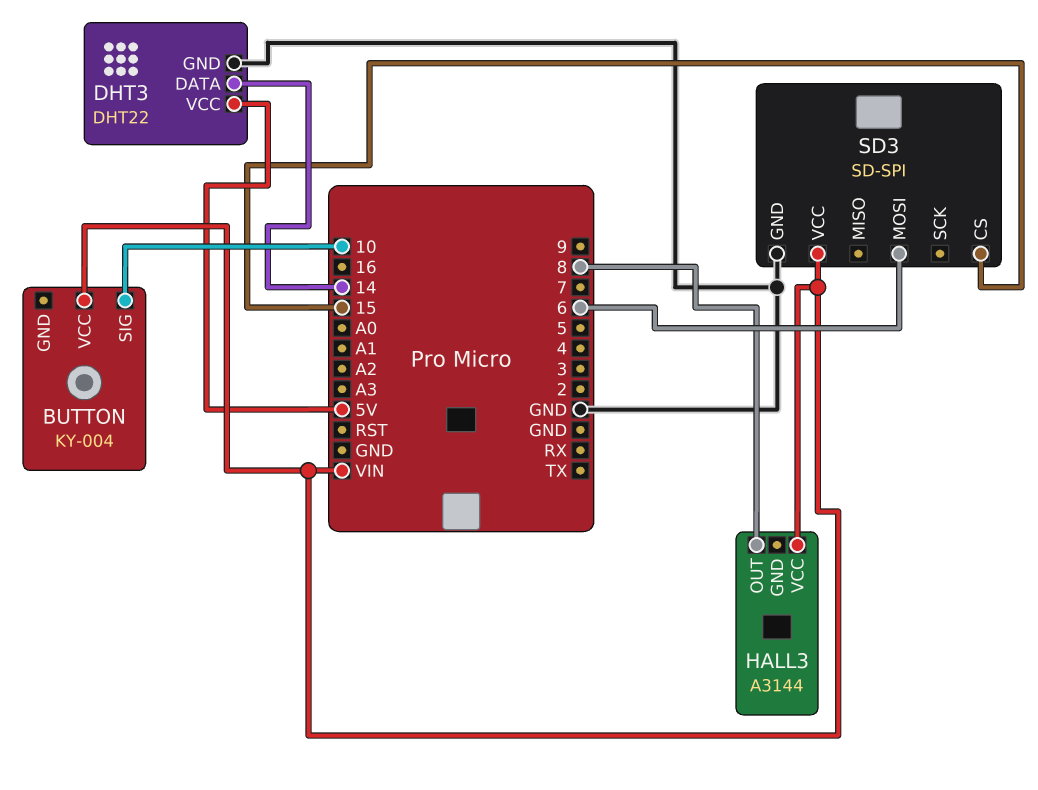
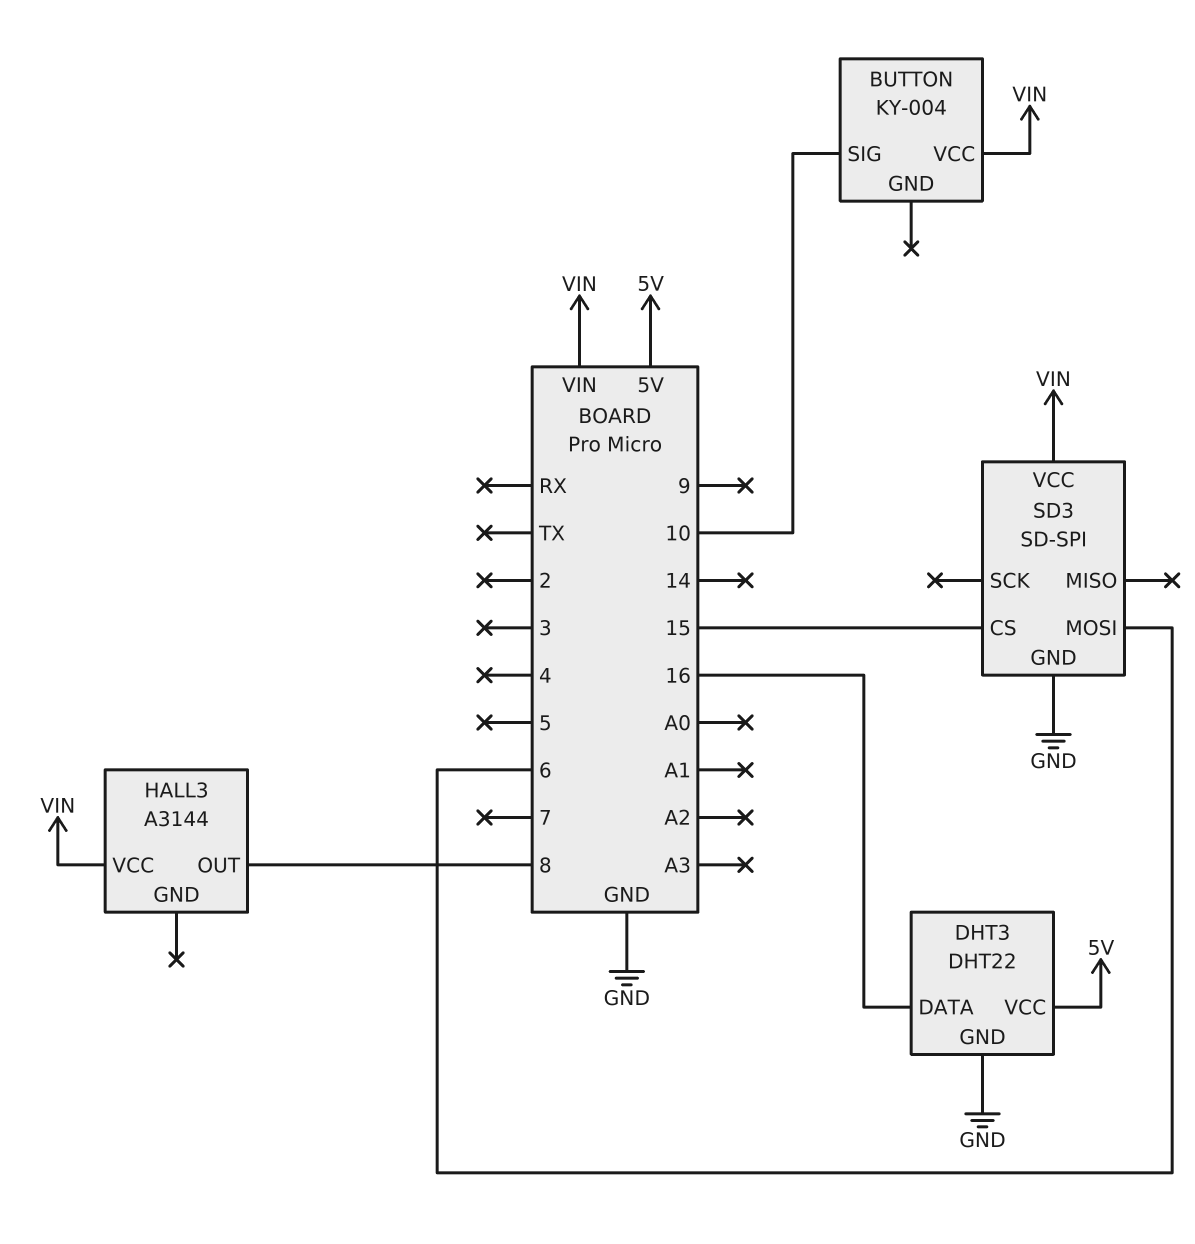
DHT3 pin DATA: 14 -> 16

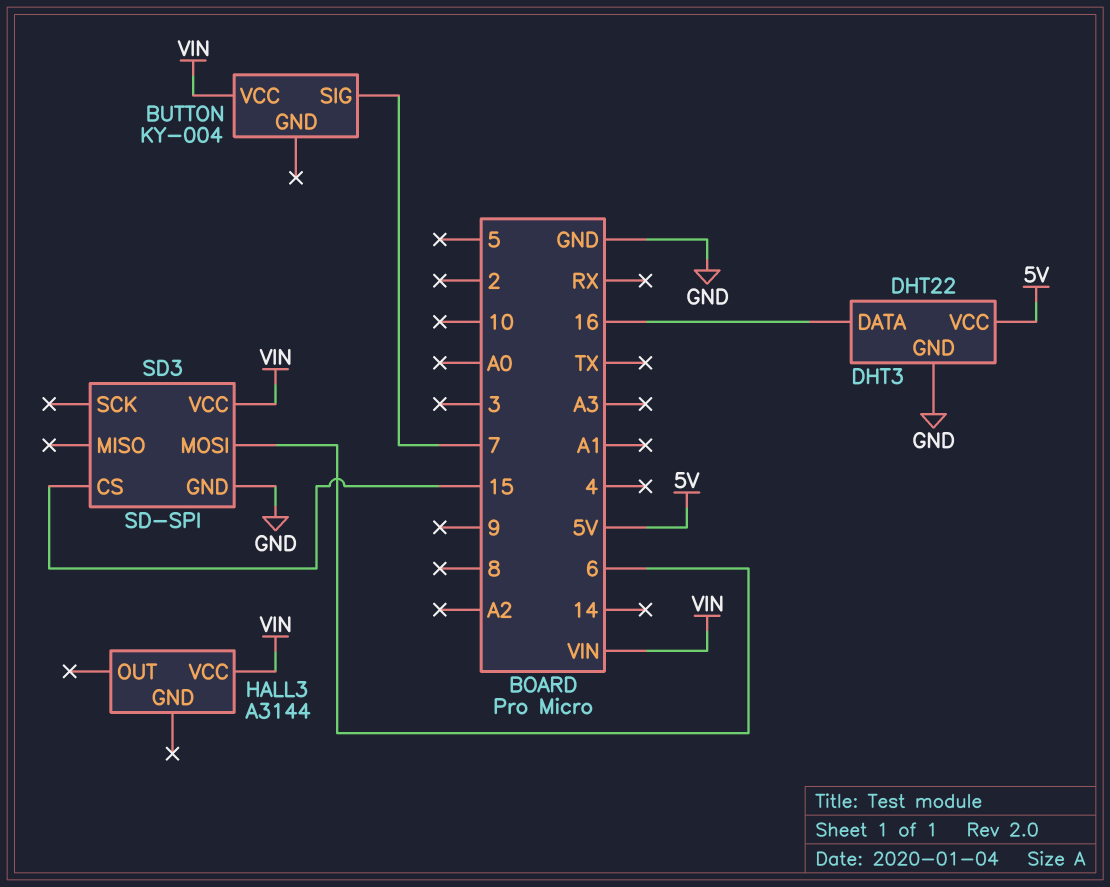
BUTTON pin SIG: 10 -> 7
HALL3 pin OUT: 8 -> none

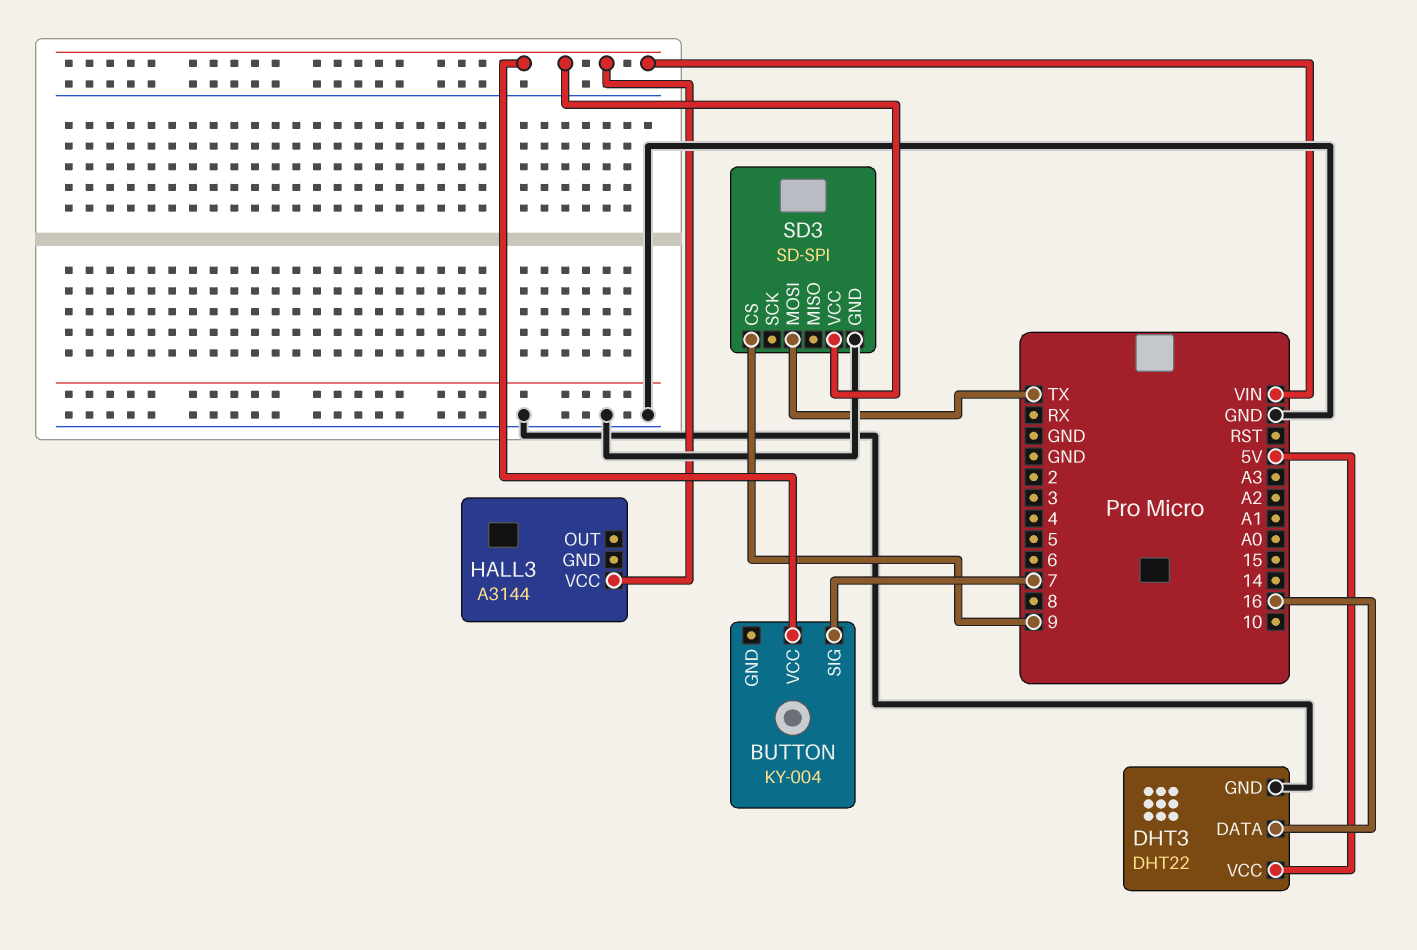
SD3 pin CS: 15 -> 9
SD3 pin MOSI: 6 -> TX

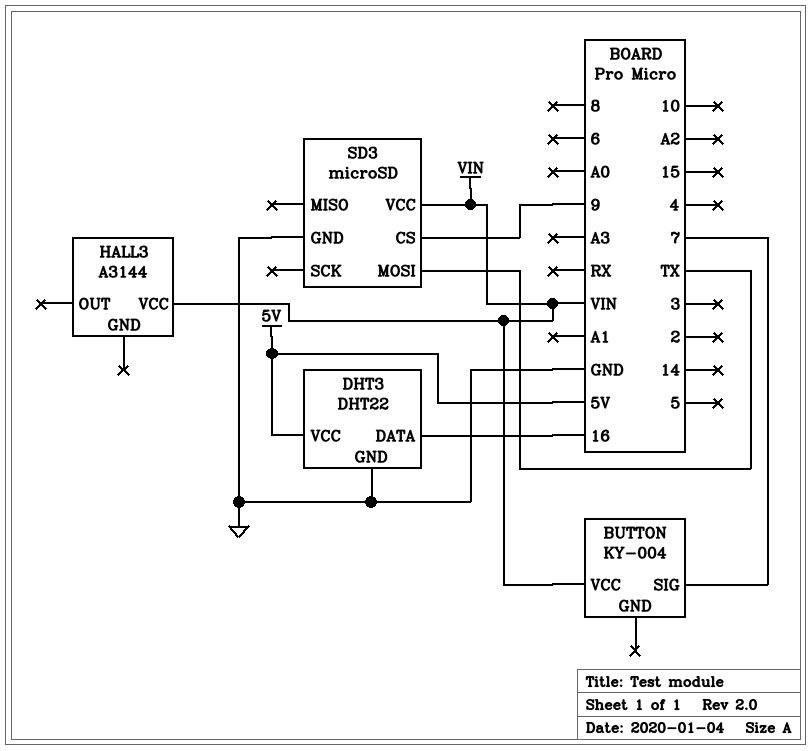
SD3: SD-SPI -> microSD

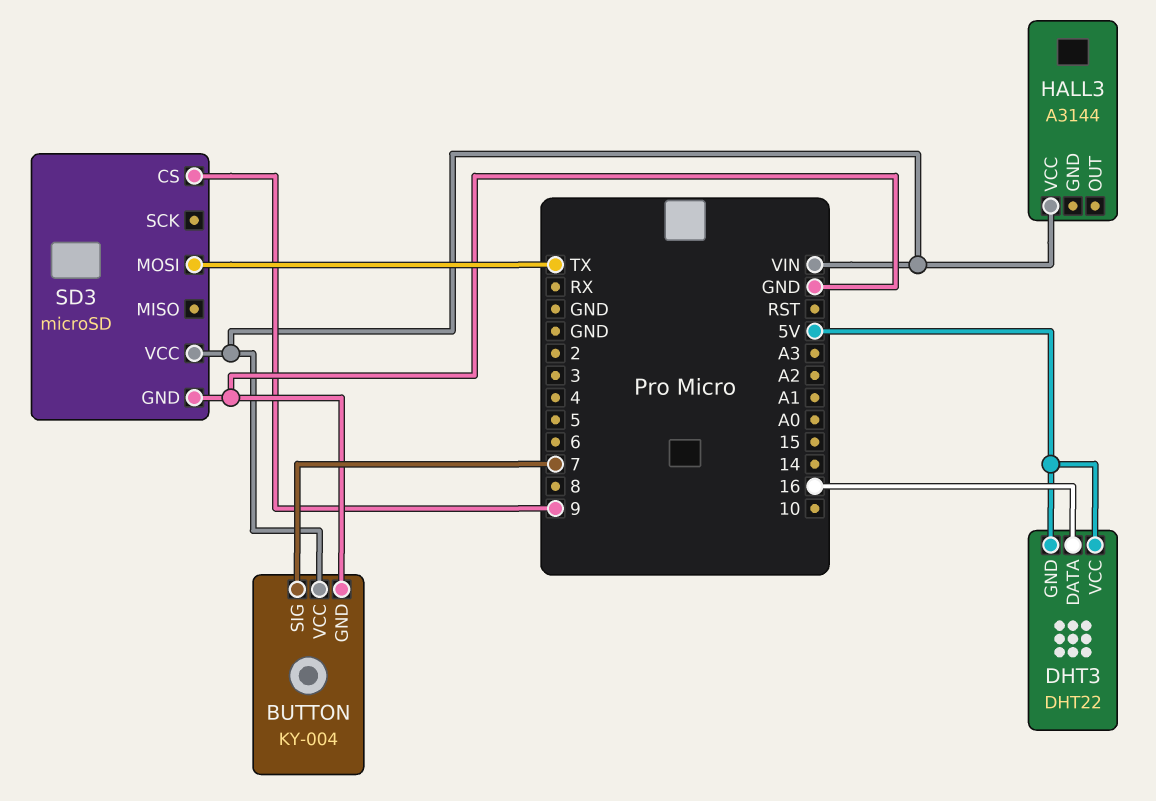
BUTTON pin GND: none -> GND
DHT3 pin GND: GND -> 5V

